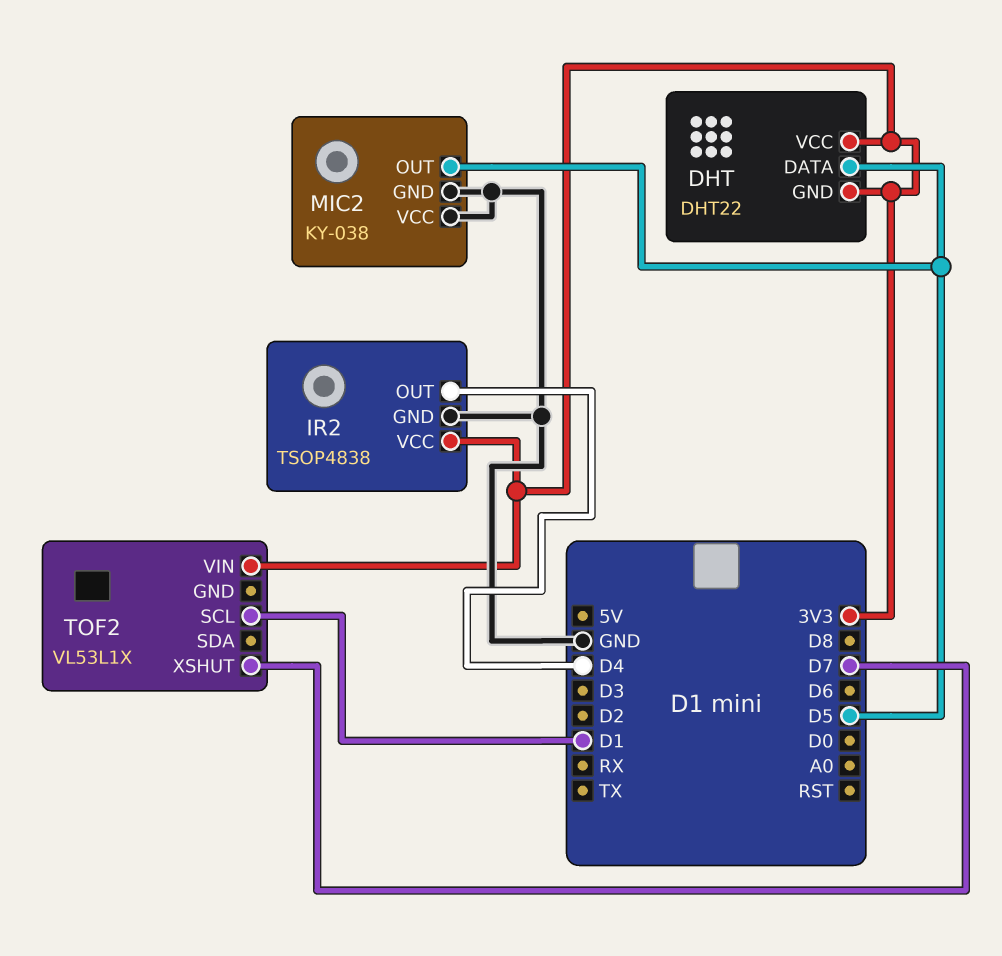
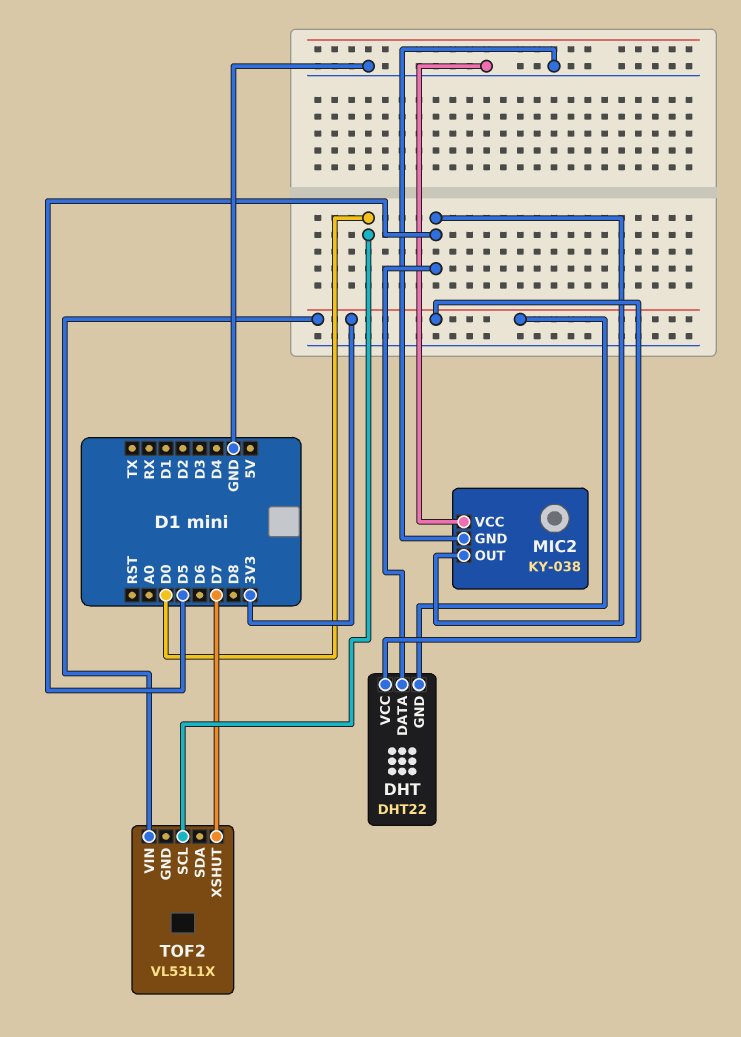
IR2: TSOP4838 -> none
IR2 pin GND: GND -> none
IR2 pin OUT: D4 -> none
IR2 pin VCC: 3V3 -> none
TOF2 pin SCL: D1 -> D0

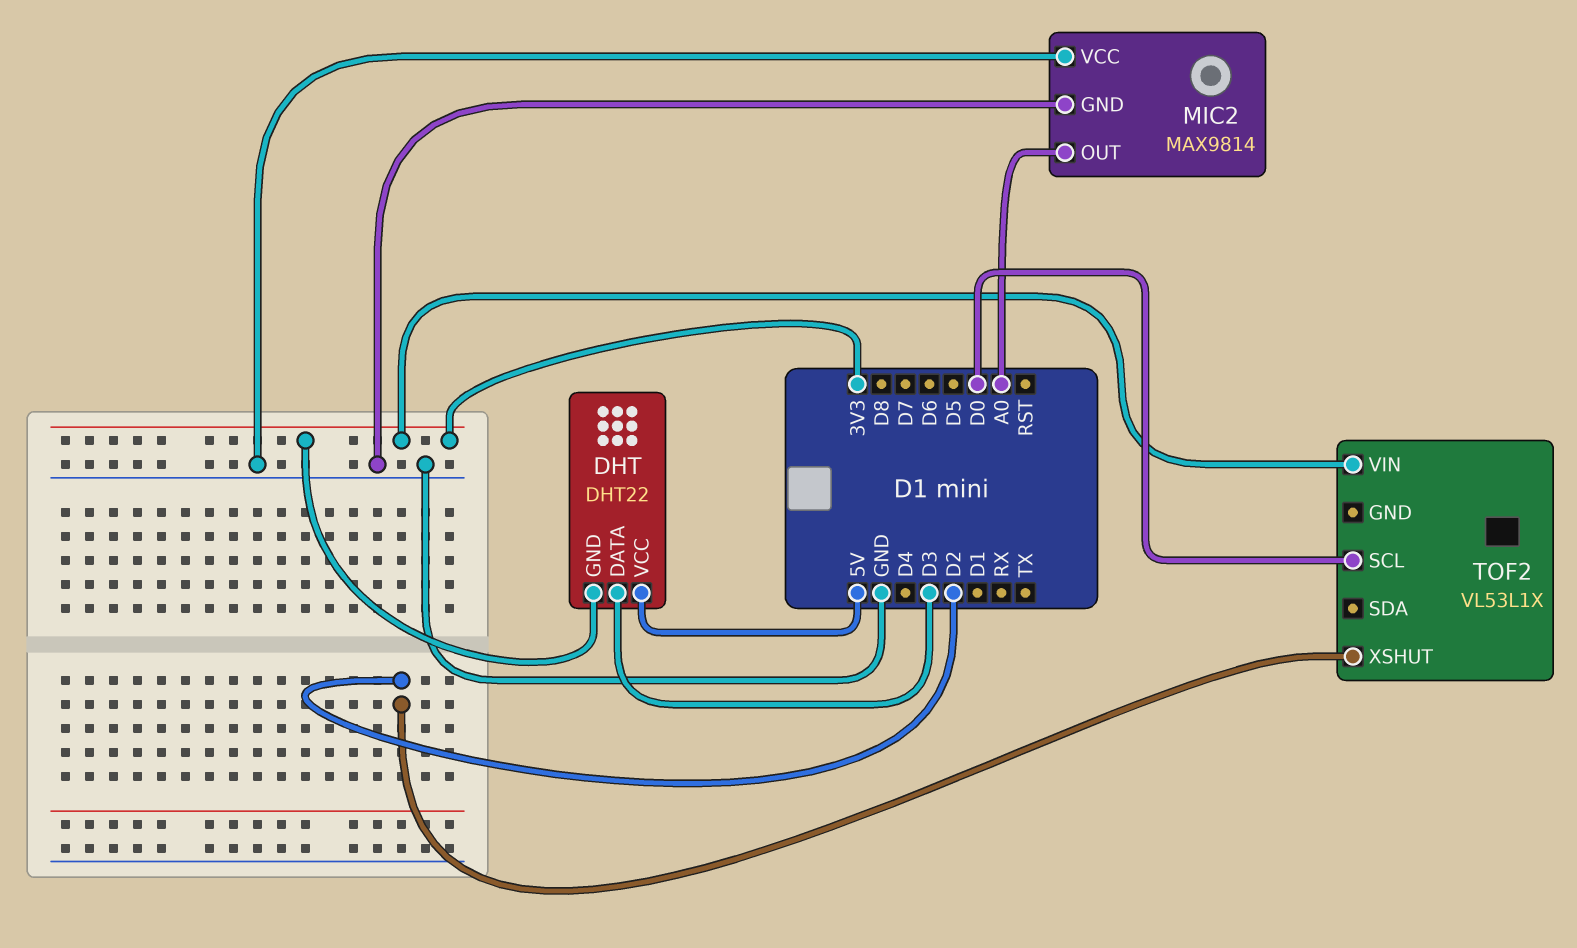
DHT pin DATA: D5 -> D3
DHT pin VCC: 3V3 -> 5V
MIC2: KY-038 -> MAX9814
MIC2 pin OUT: D5 -> A0
TOF2 pin XSHUT: D7 -> D2

